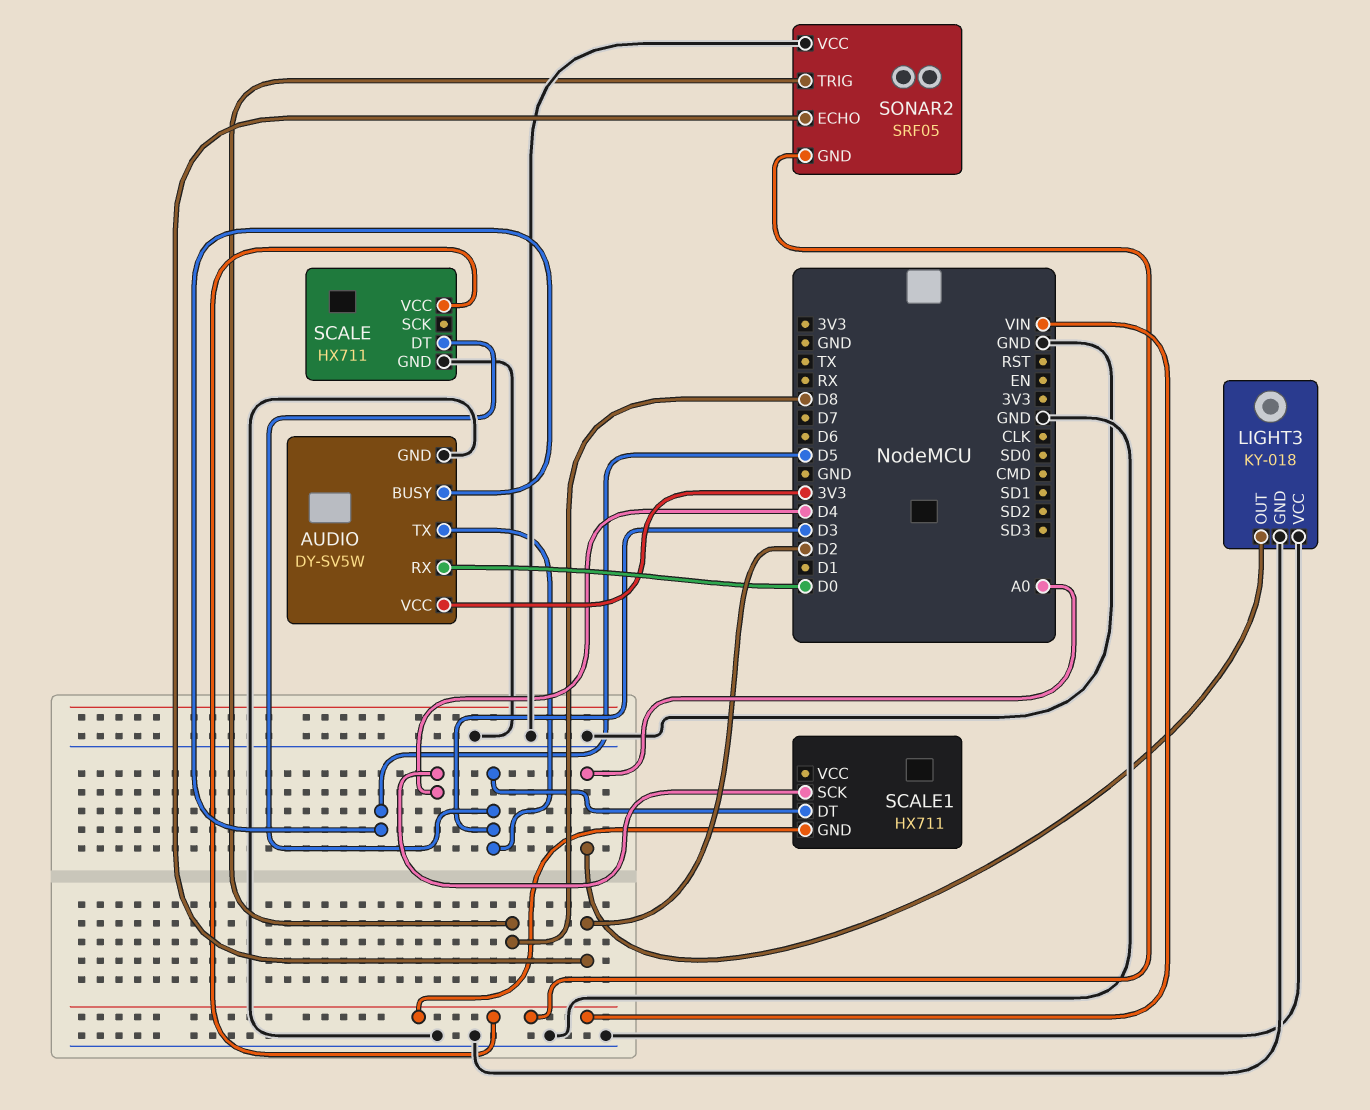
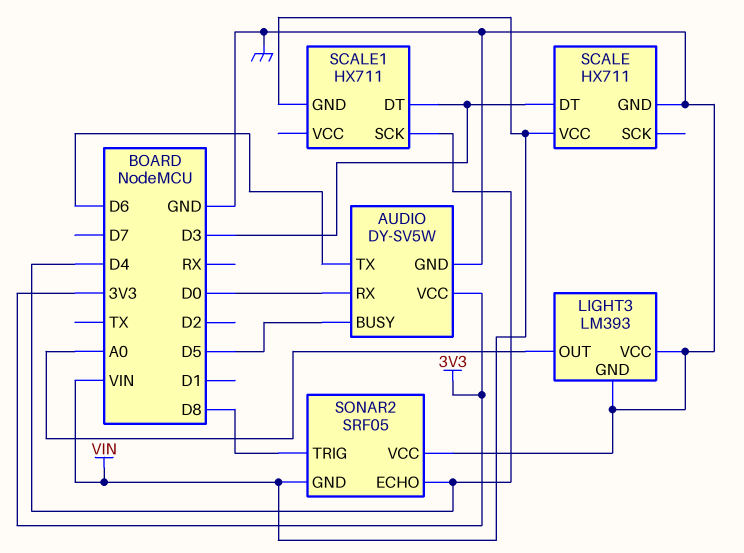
AUDIO pin TX: D3 -> D6
LIGHT3: KY-018 -> LM393
SONAR2 pin ECHO: D2 -> D4

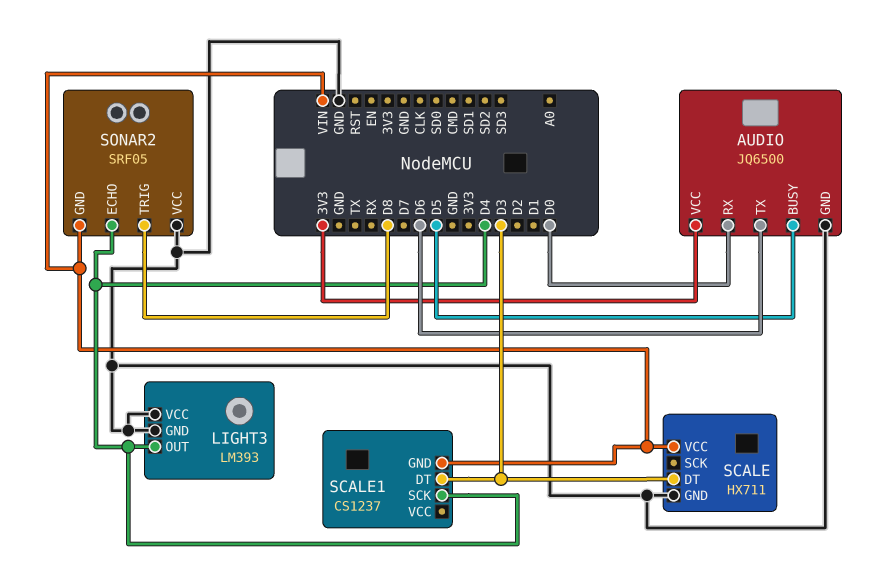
AUDIO: DY-SV5W -> JQ6500
LIGHT3 pin OUT: A0 -> D4
SCALE1: HX711 -> CS1237

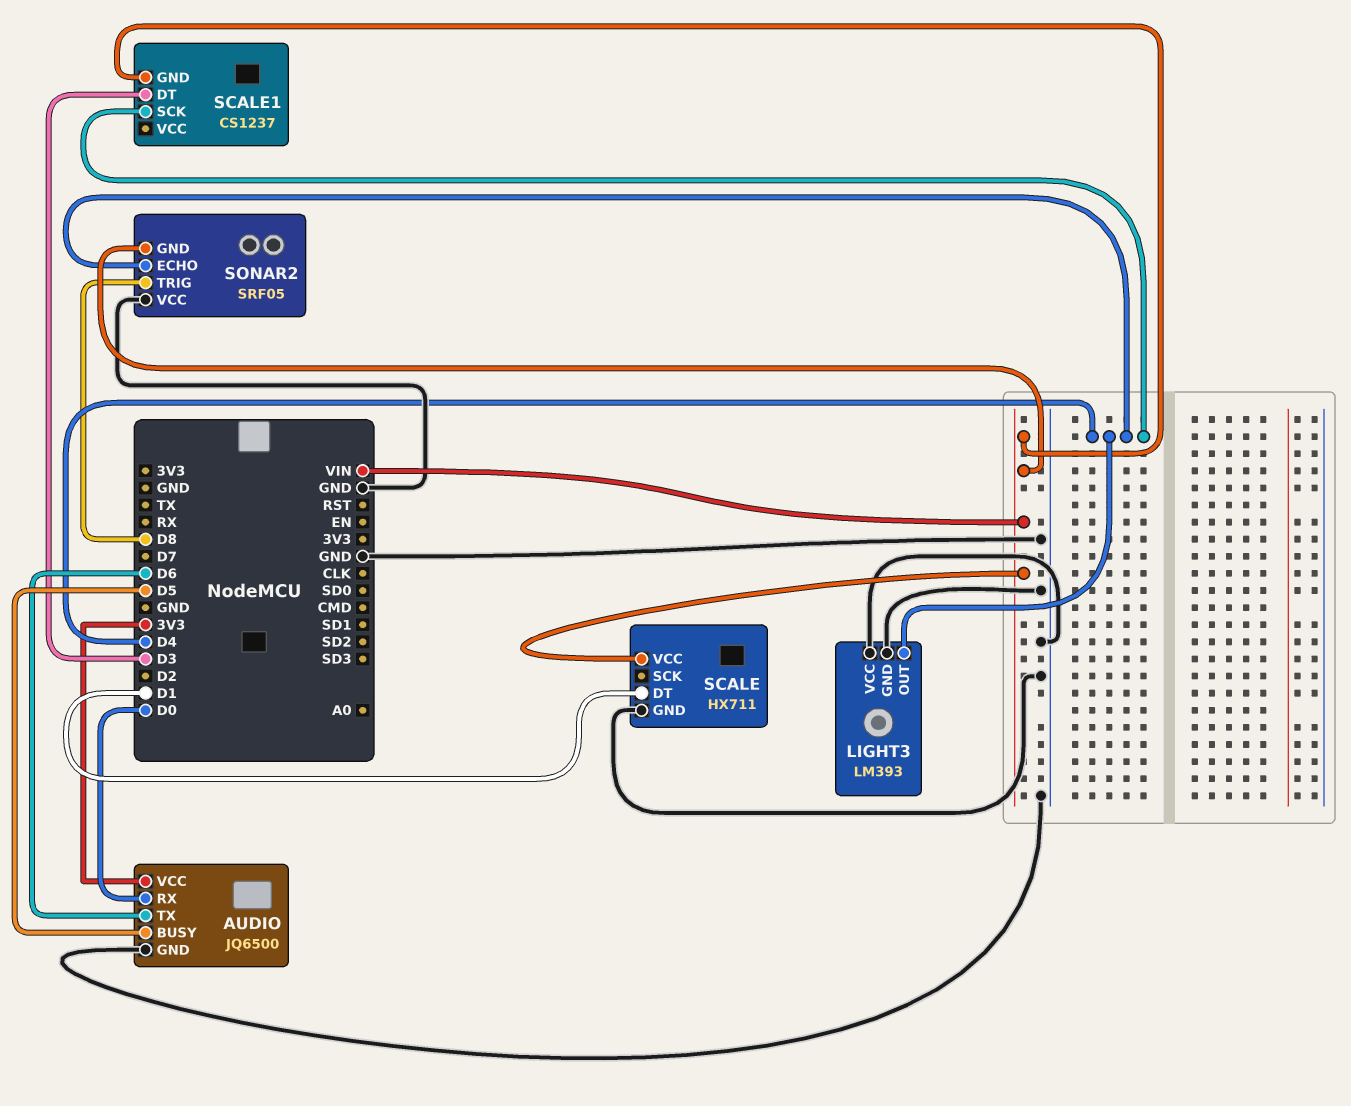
SCALE pin DT: D3 -> D1

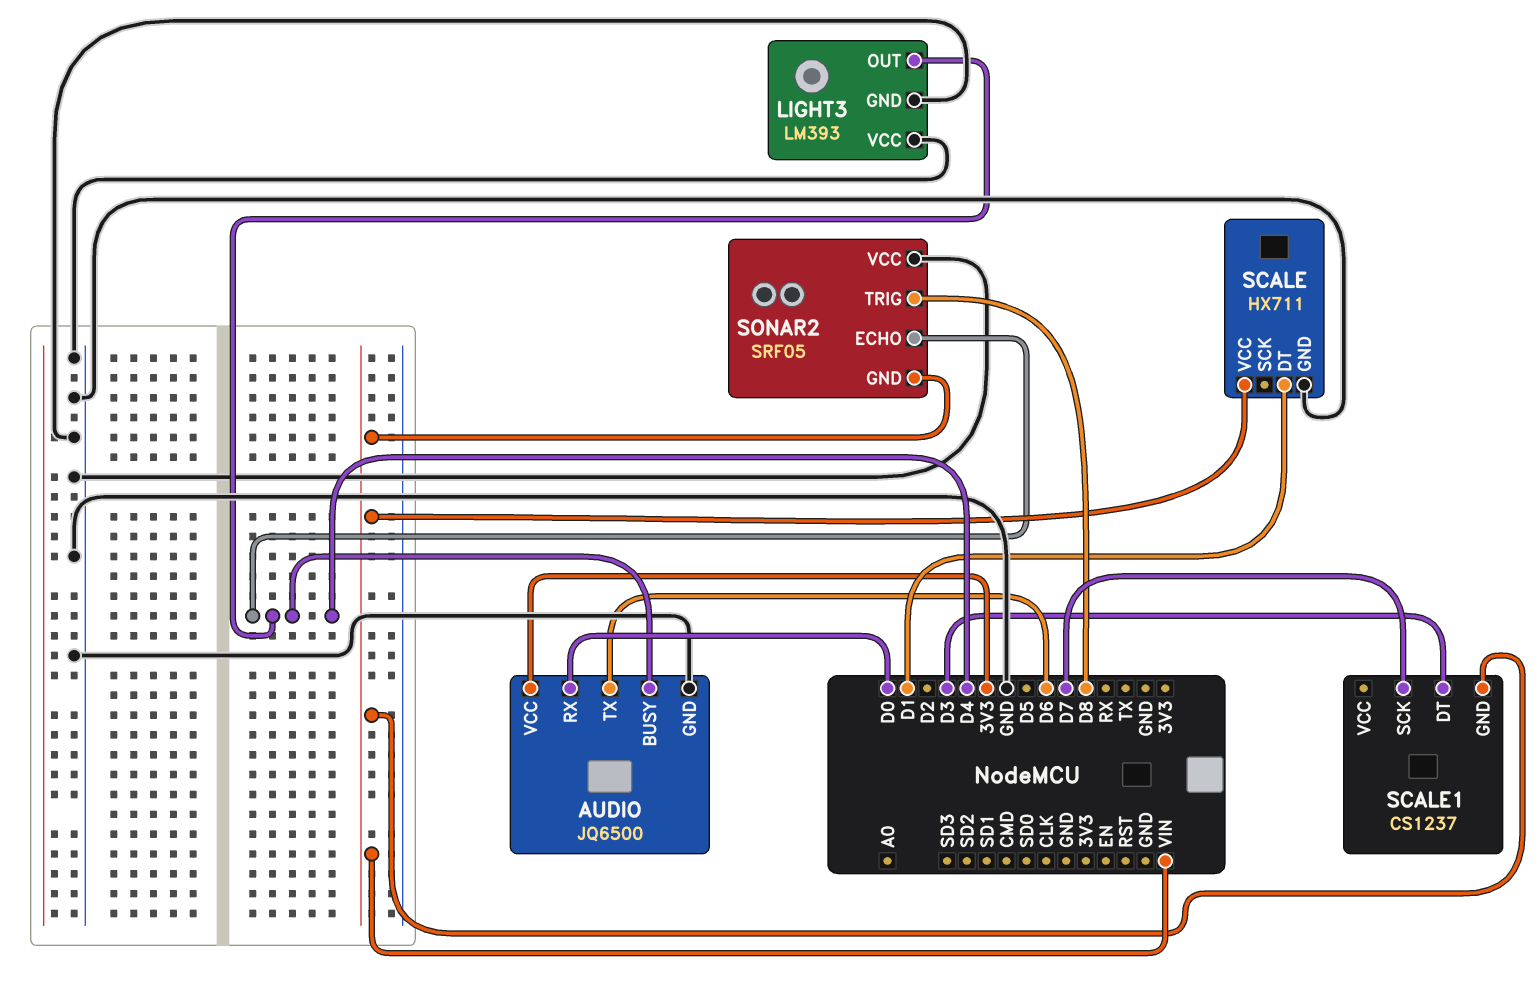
AUDIO pin BUSY: D5 -> D4
SCALE1 pin SCK: D4 -> D7

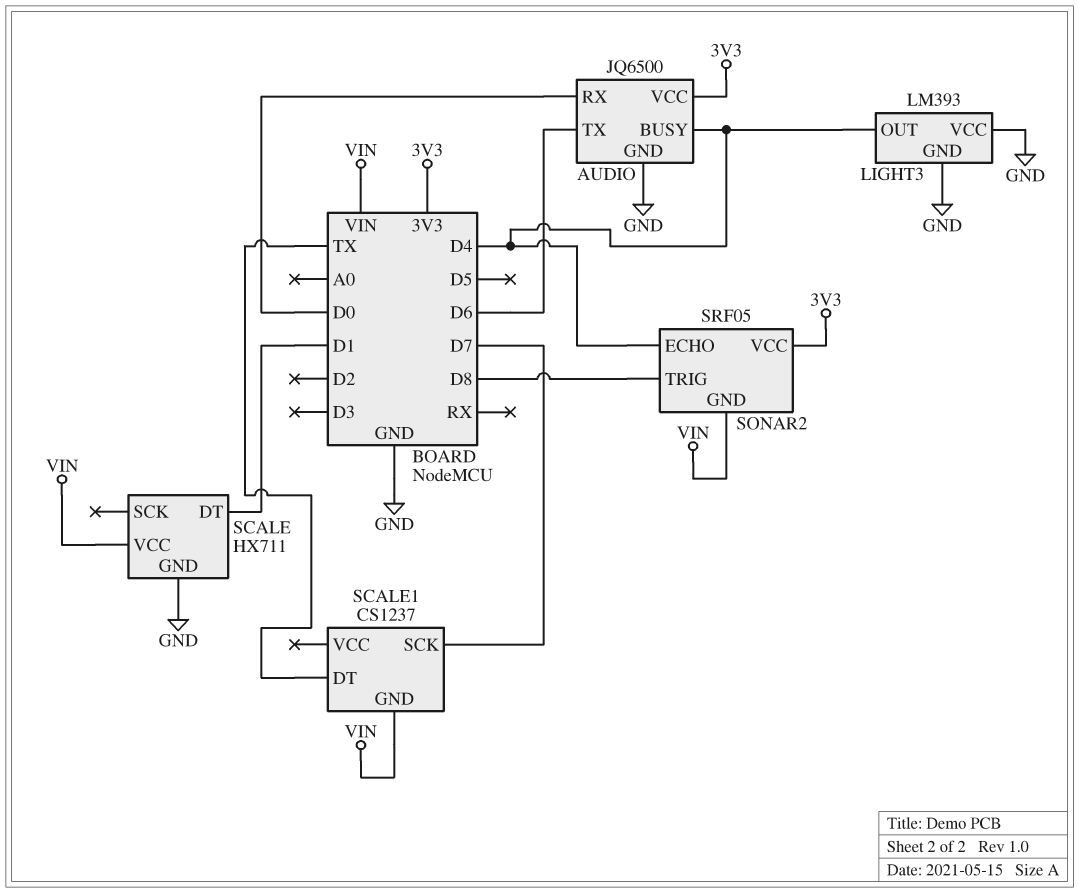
SCALE1 pin DT: D3 -> TX
SONAR2 pin VCC: GND -> 3V3

